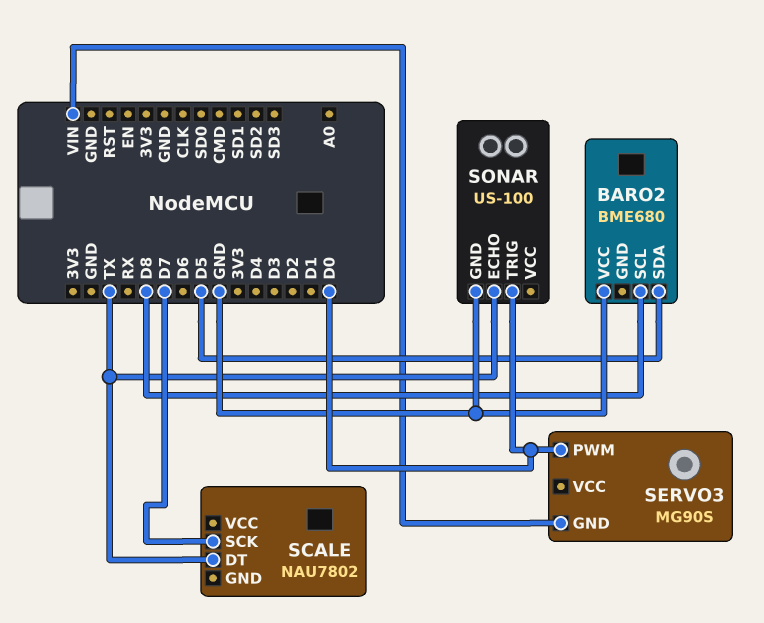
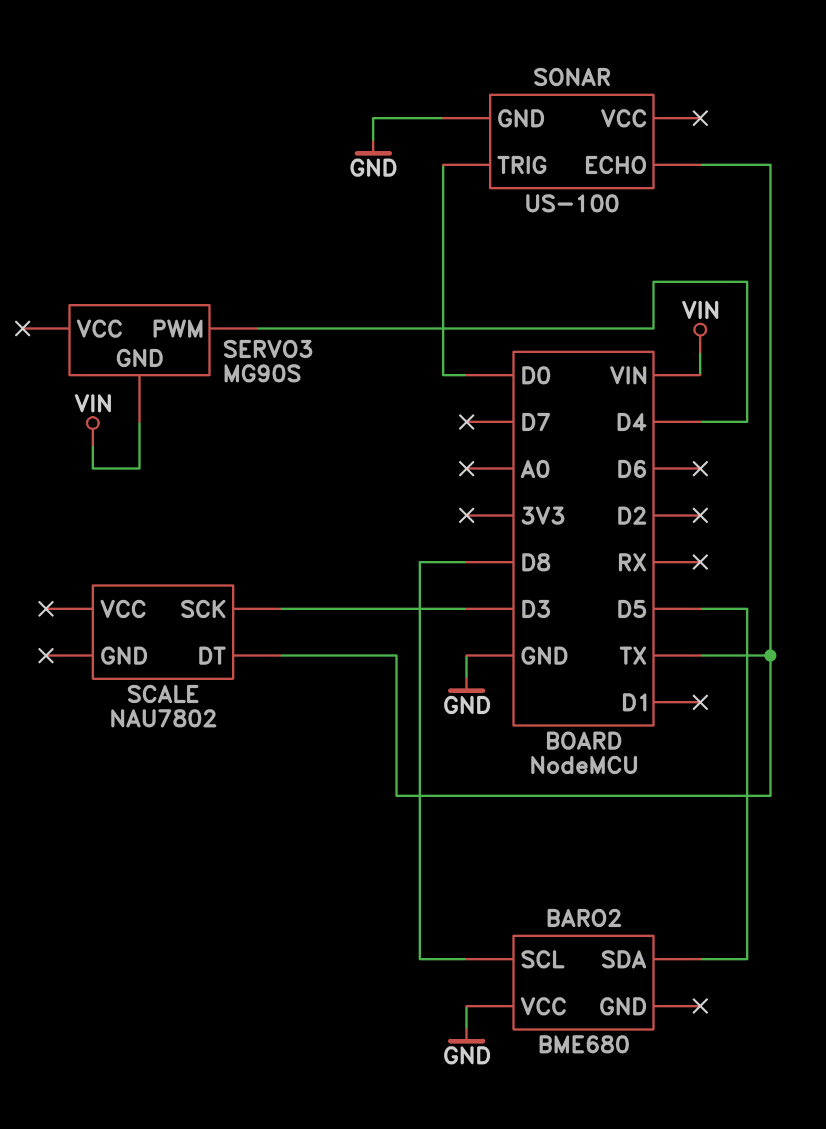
SCALE pin SCK: D7 -> D3
SERVO3 pin PWM: D0 -> D4

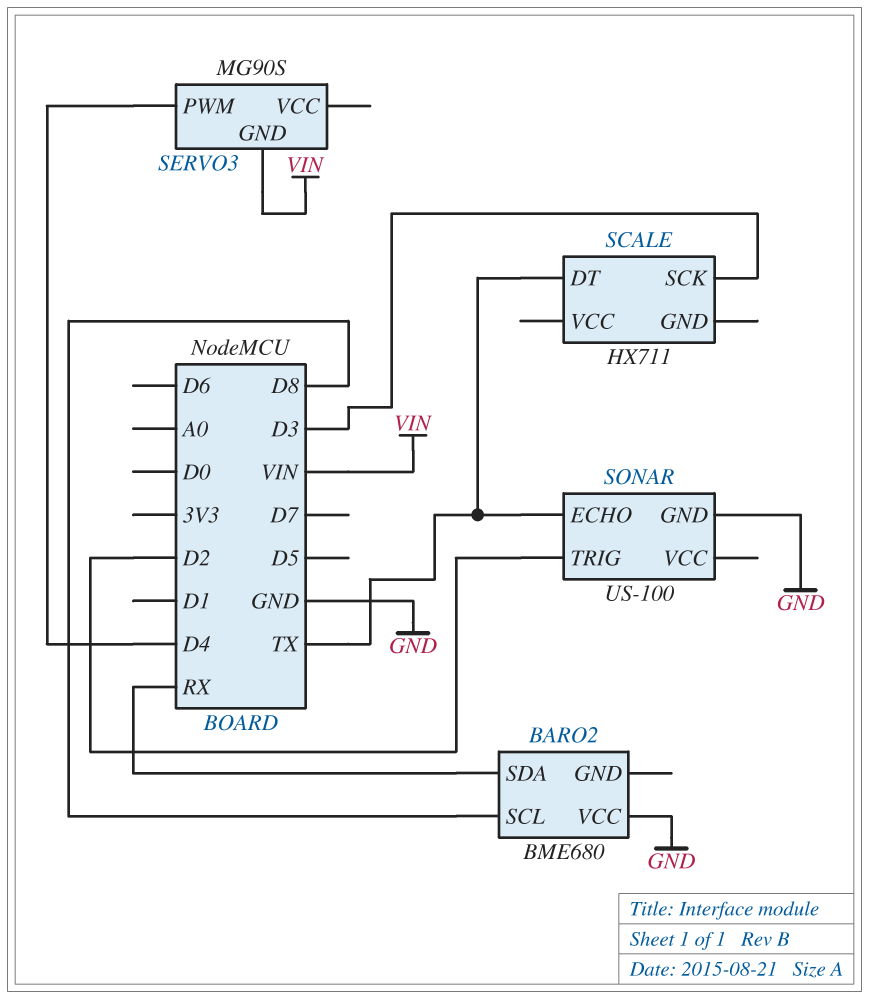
BARO2 pin SDA: D5 -> RX
SCALE: NAU7802 -> HX711
SONAR pin TRIG: D0 -> D2

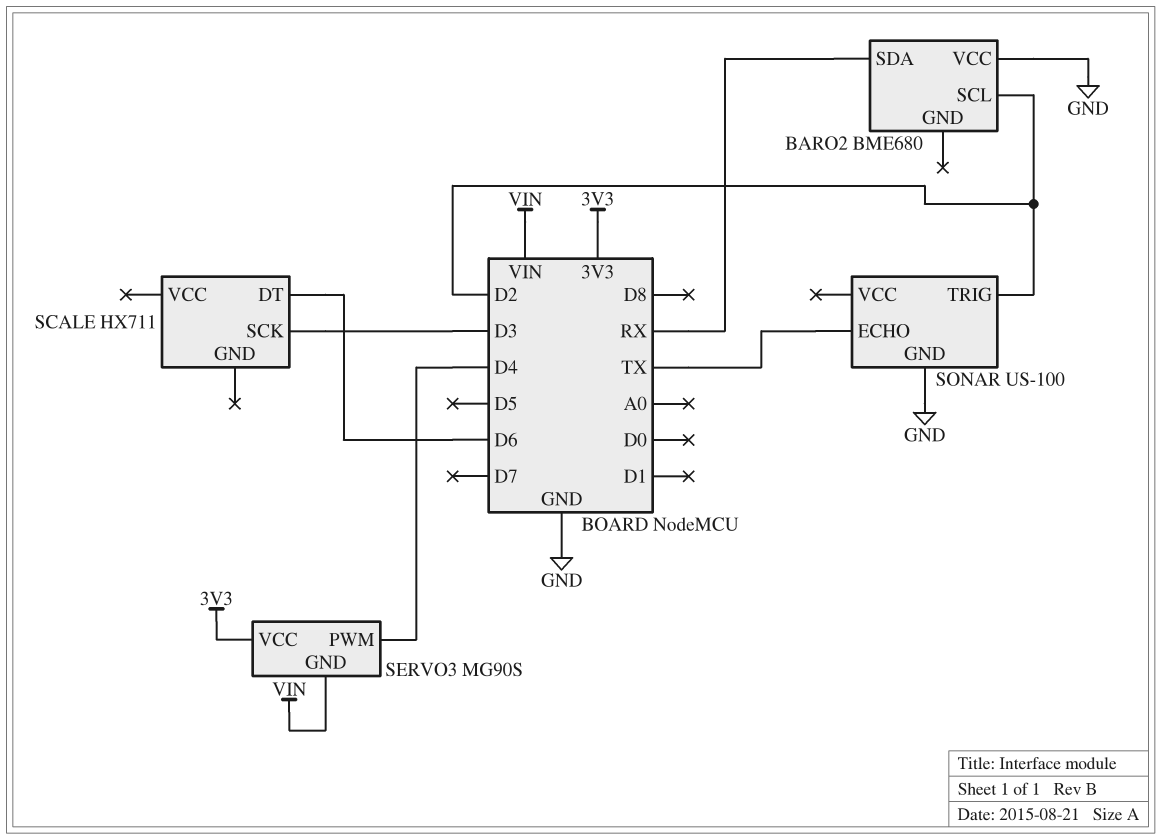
BARO2 pin SCL: D8 -> D2
SCALE pin DT: TX -> D6
SERVO3 pin VCC: none -> 3V3

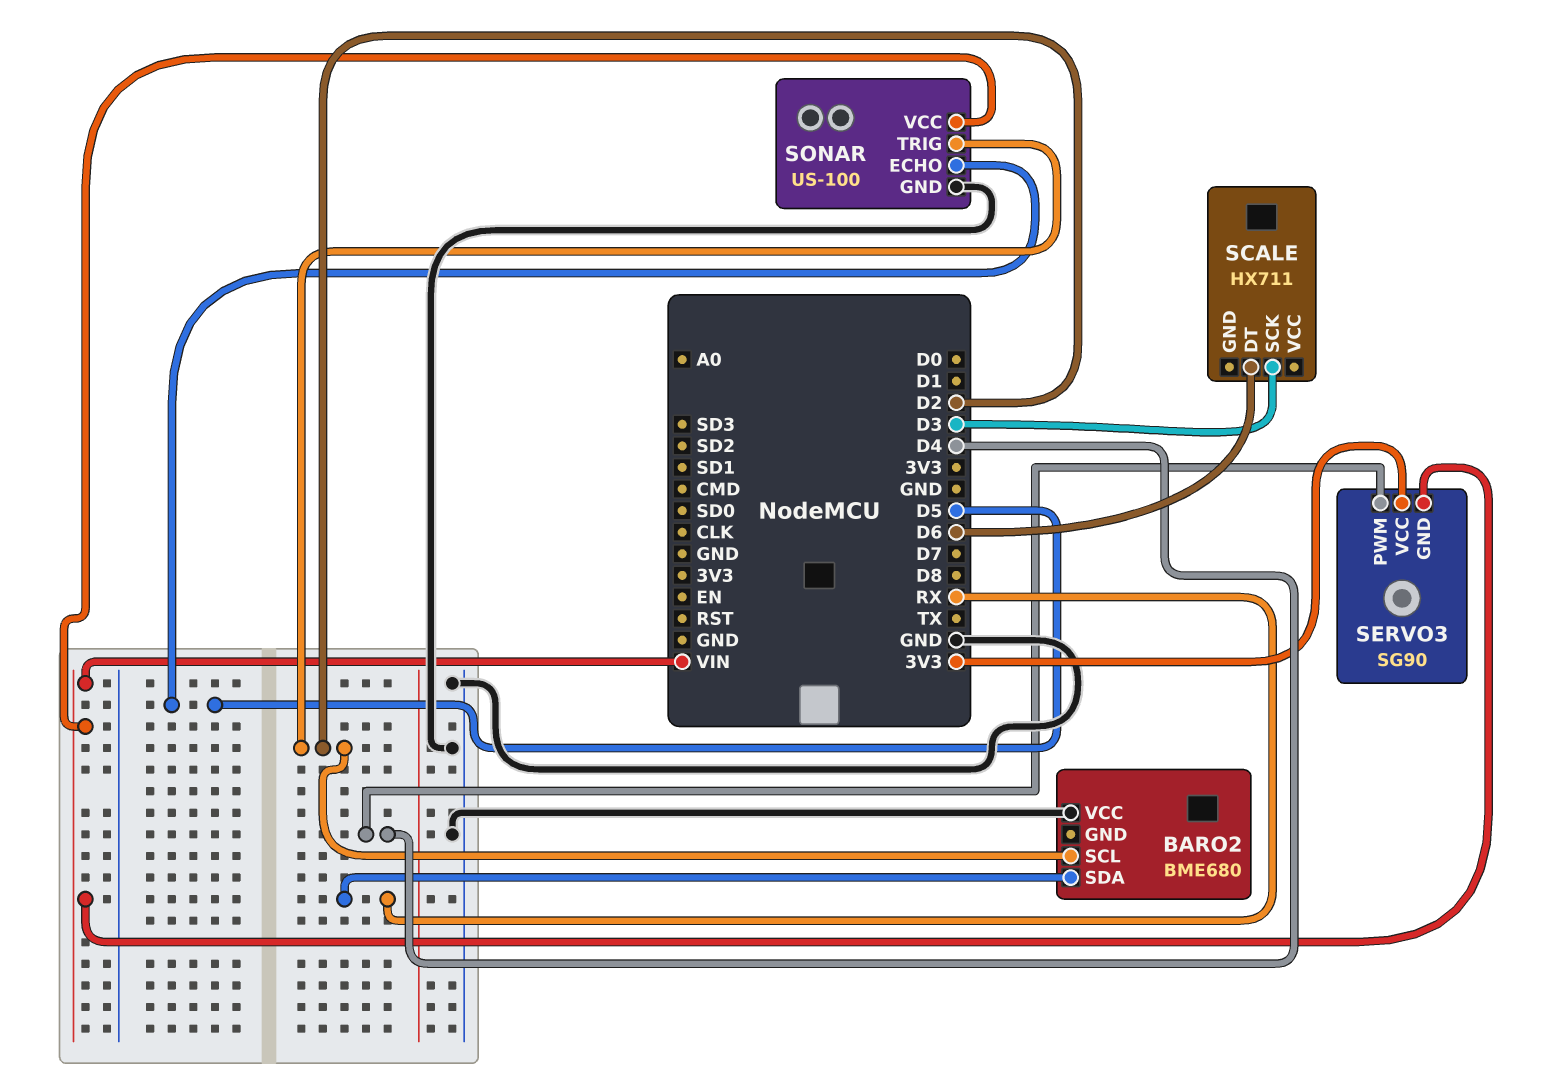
SERVO3: MG90S -> SG90
SONAR pin ECHO: TX -> D5
SONAR pin VCC: none -> VIN

